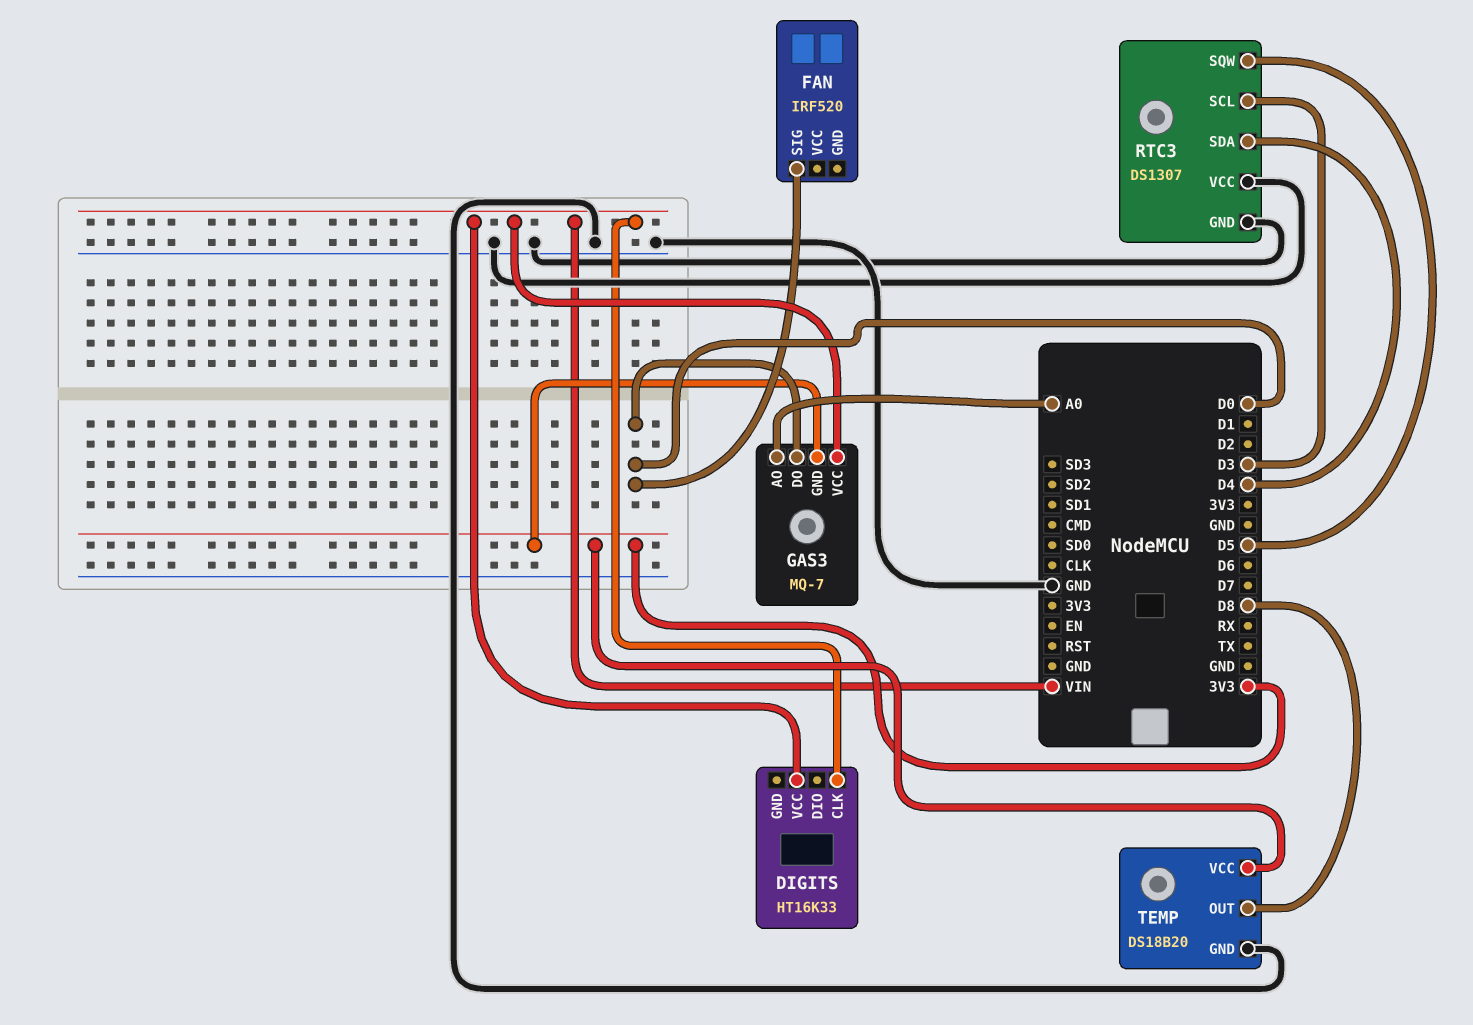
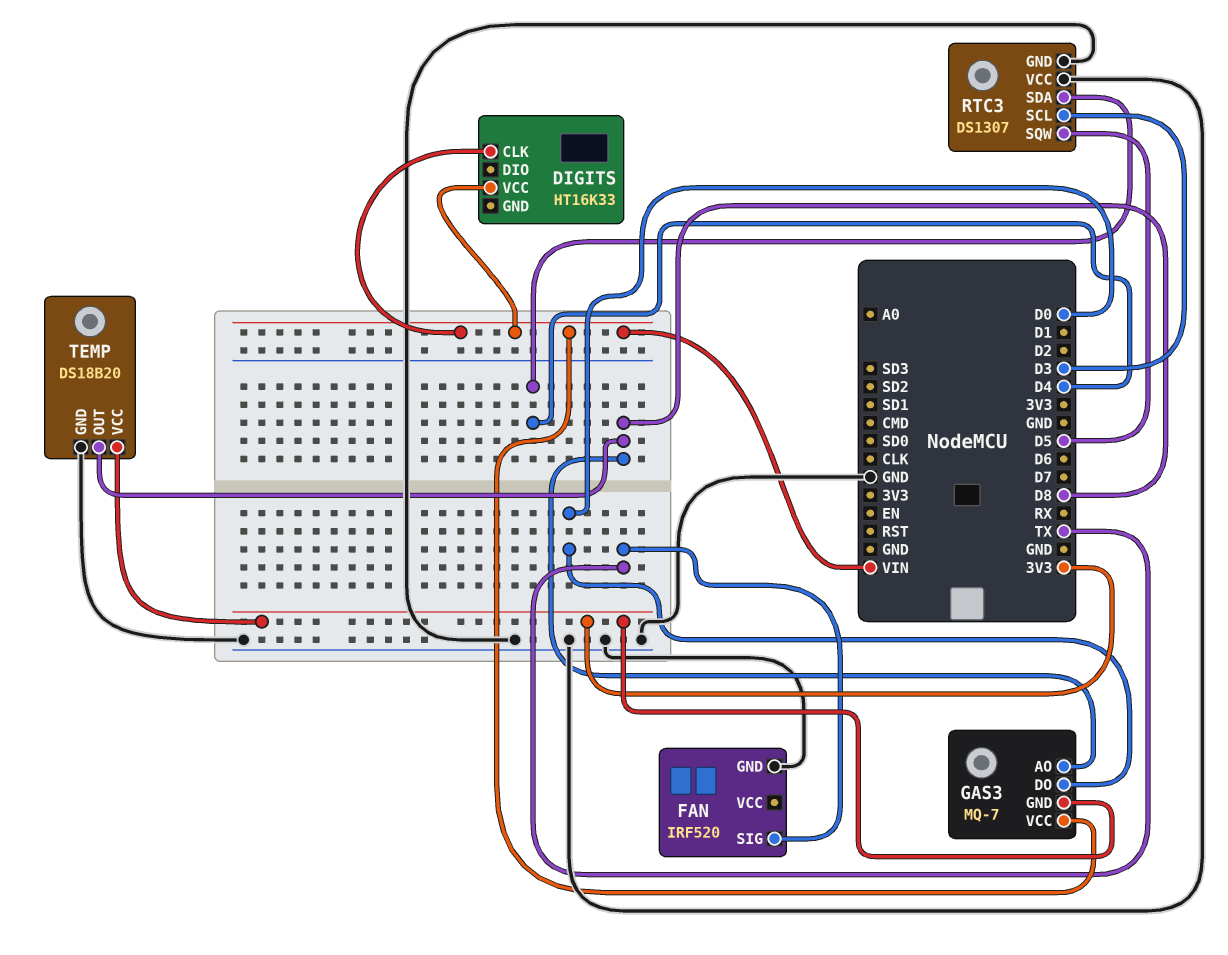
FAN pin GND: none -> GND
FAN pin SIG: D0 -> TX
GAS3 pin AO: A0 -> D8

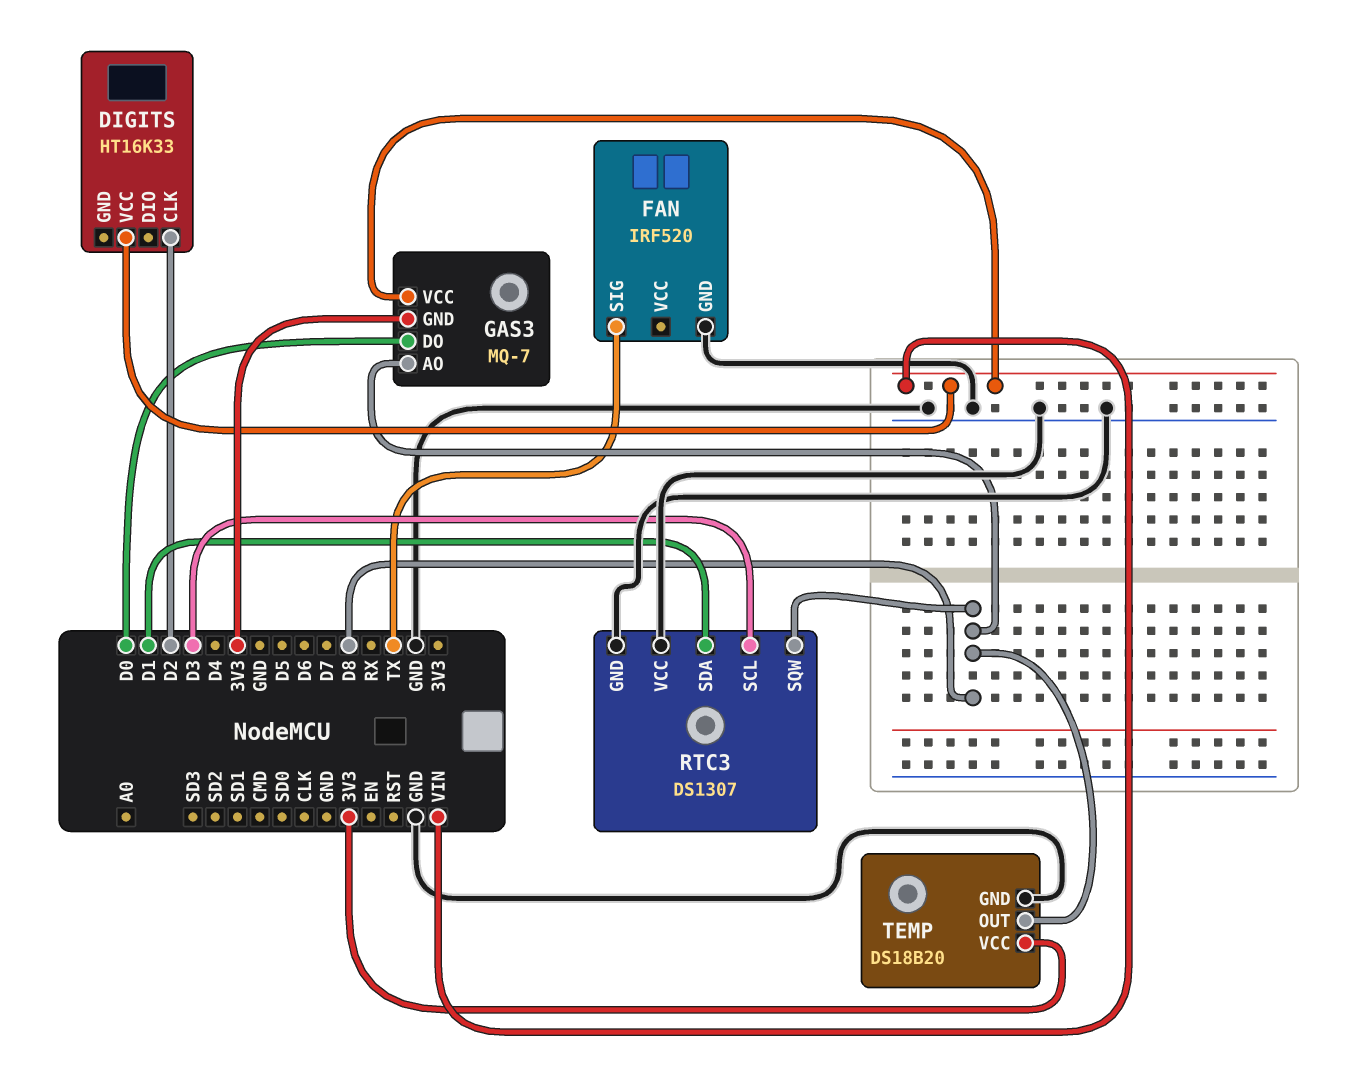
DIGITS pin CLK: VIN -> D2
RTC3 pin SDA: D4 -> D1
RTC3 pin SQW: D5 -> D8

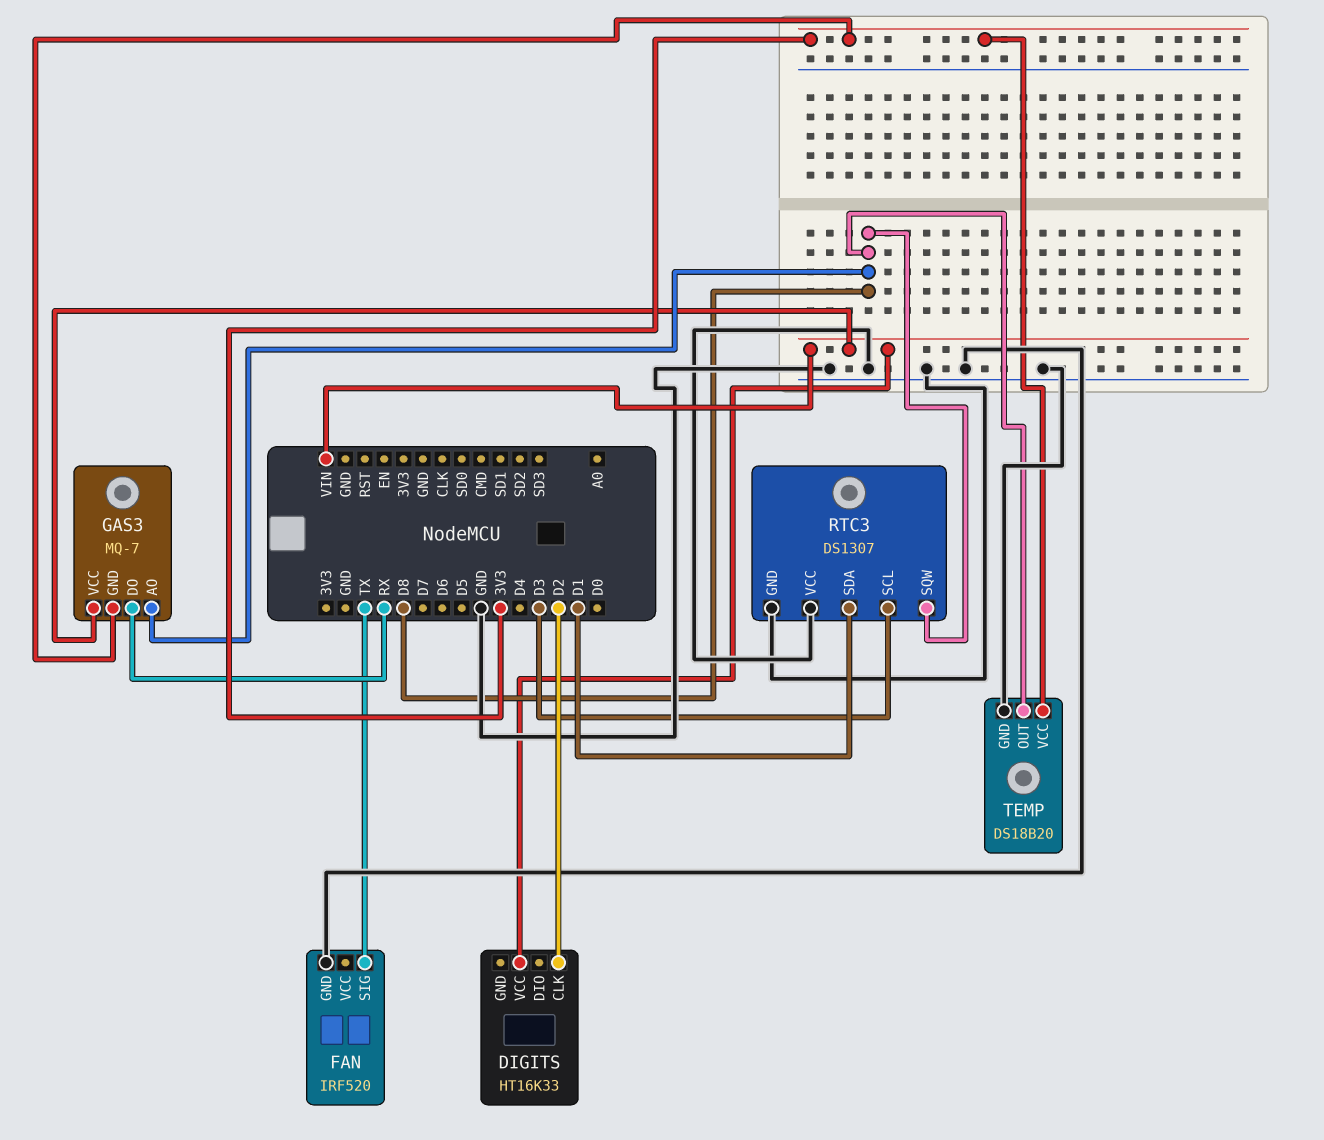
GAS3 pin DO: D0 -> RX

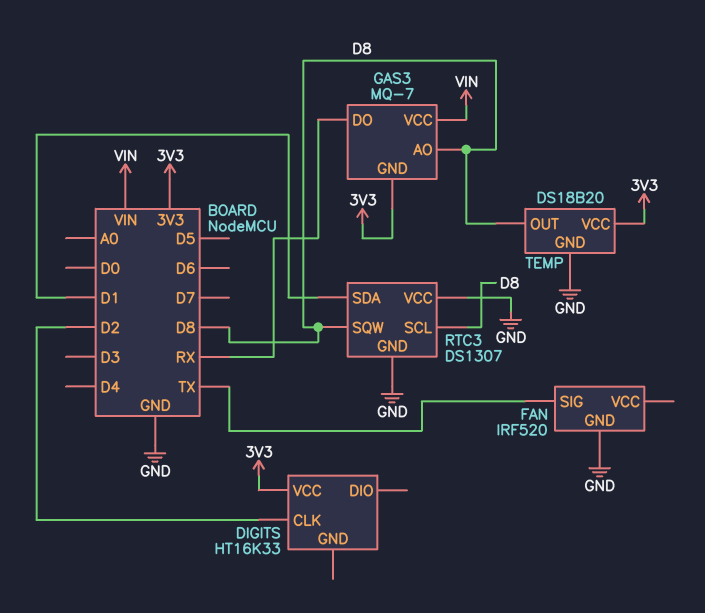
DIGITS pin VCC: VIN -> 3V3
RTC3 pin SCL: D3 -> D8

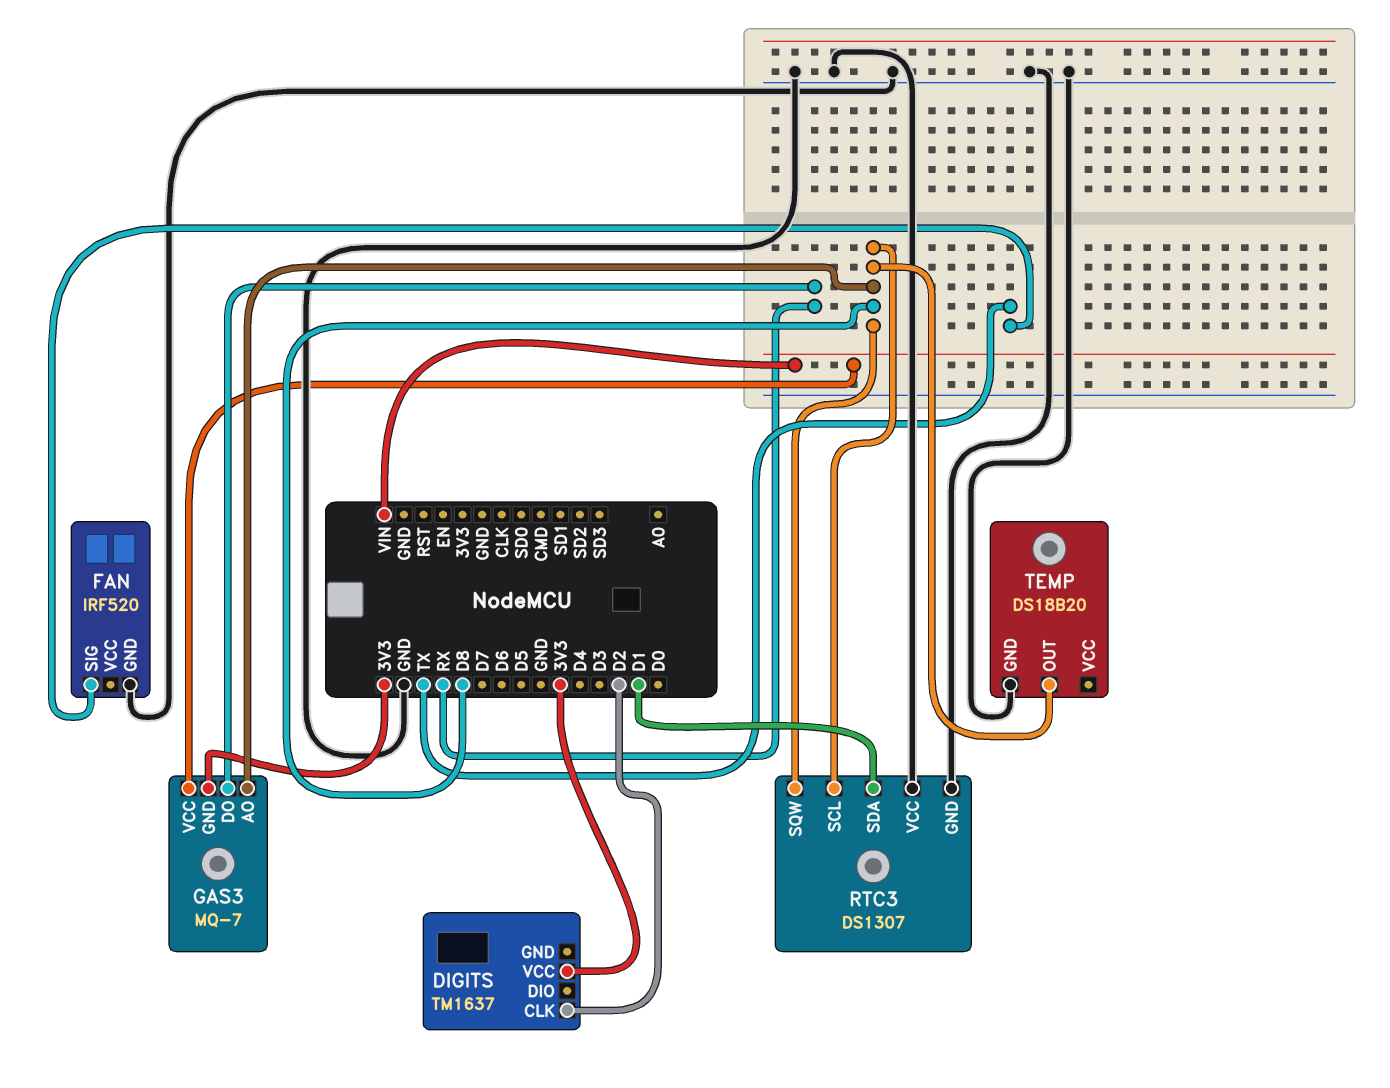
DIGITS: HT16K33 -> TM1637
TEMP pin VCC: 3V3 -> none

